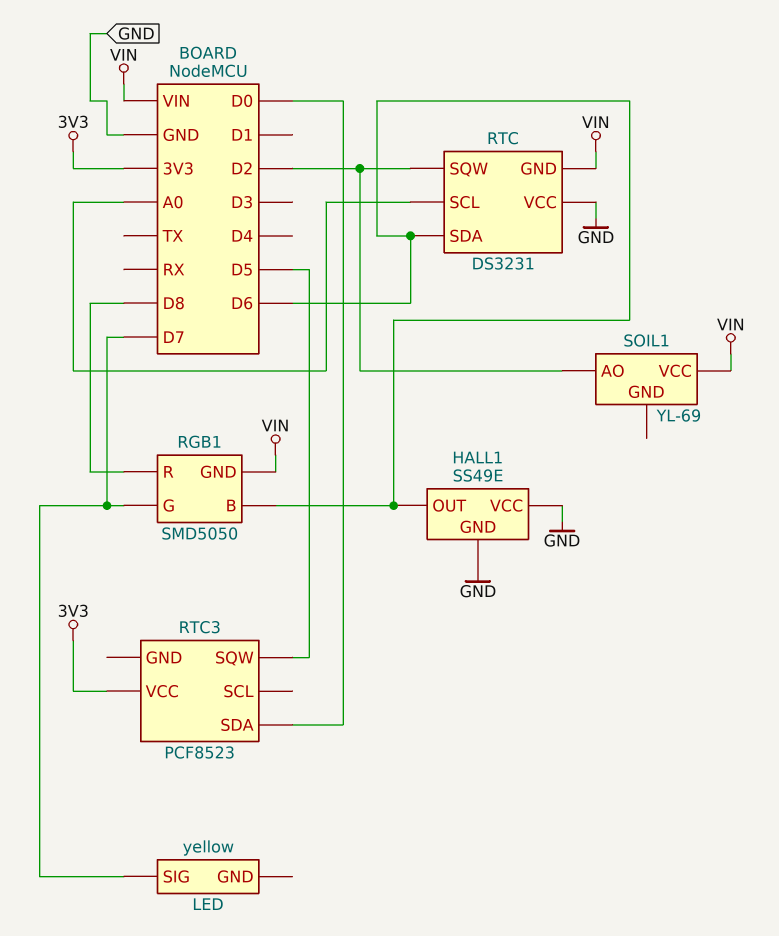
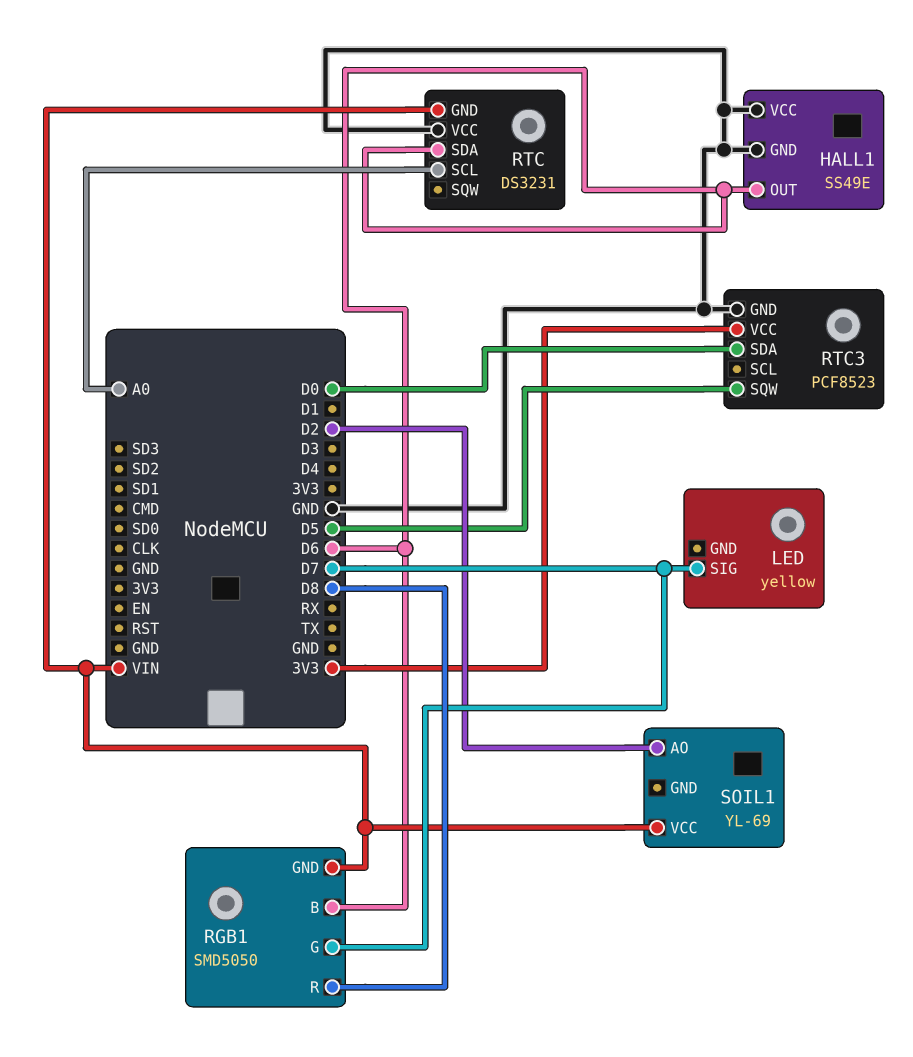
RTC pin SQW: D2 -> none
RTC3 pin GND: none -> GND

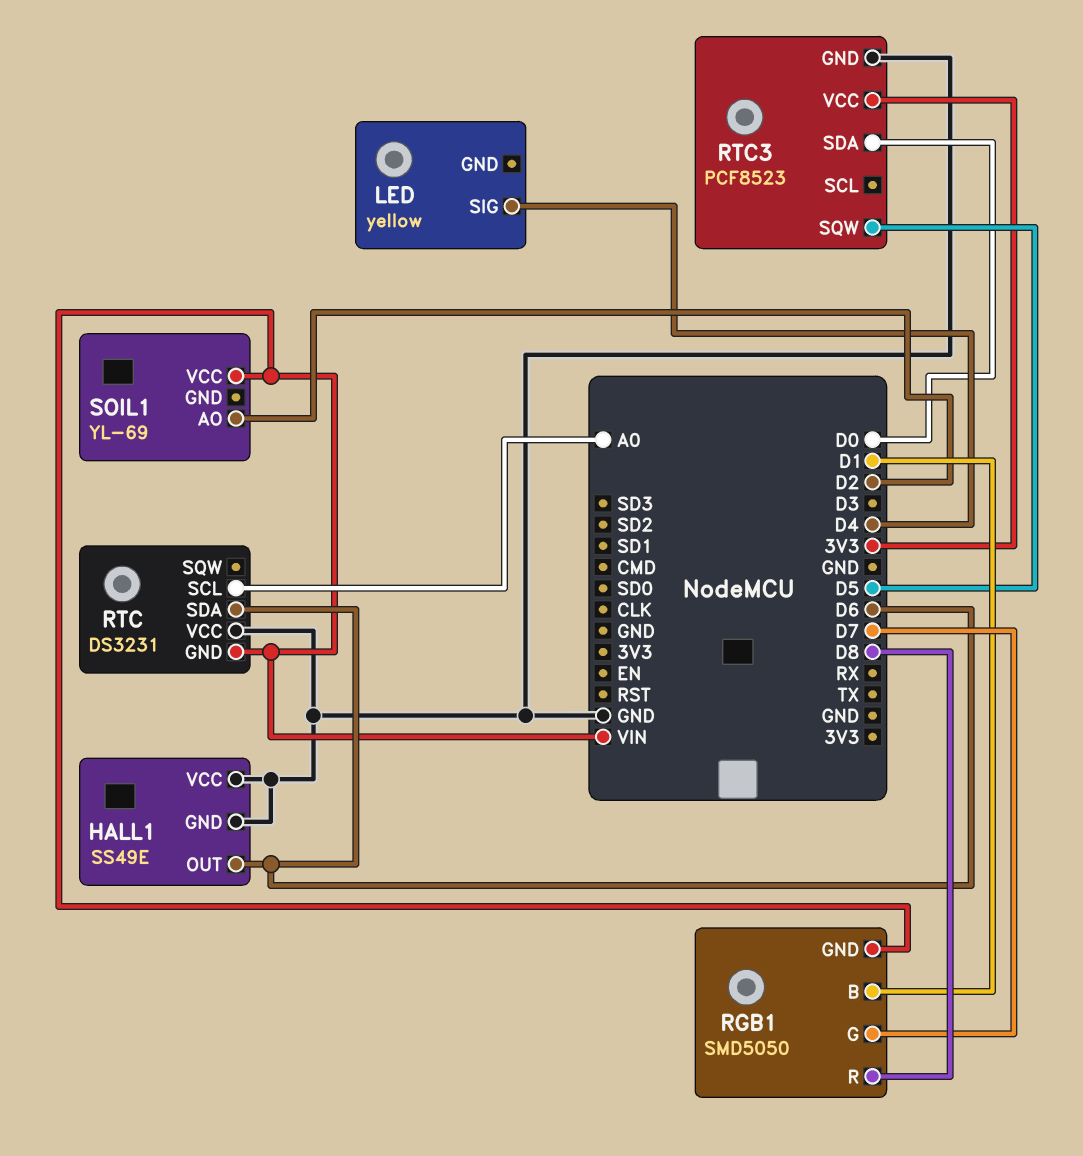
LED pin SIG: D7 -> D4
RGB1 pin B: D6 -> D1

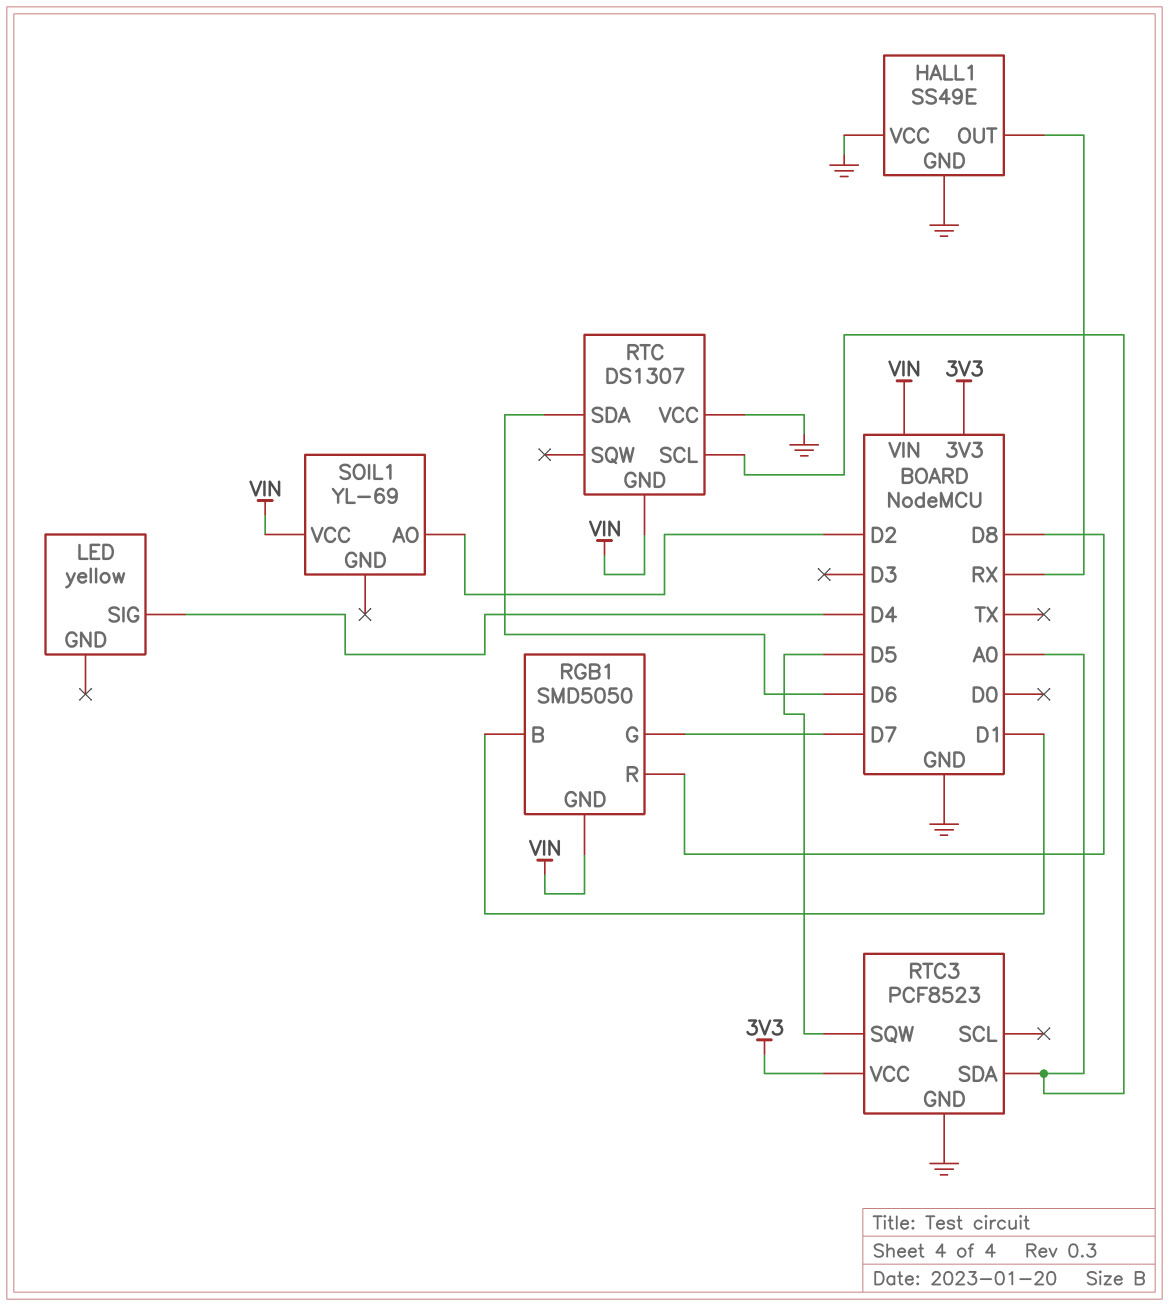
HALL1 pin OUT: D6 -> RX
RTC: DS3231 -> DS1307
RTC3 pin SDA: D0 -> A0

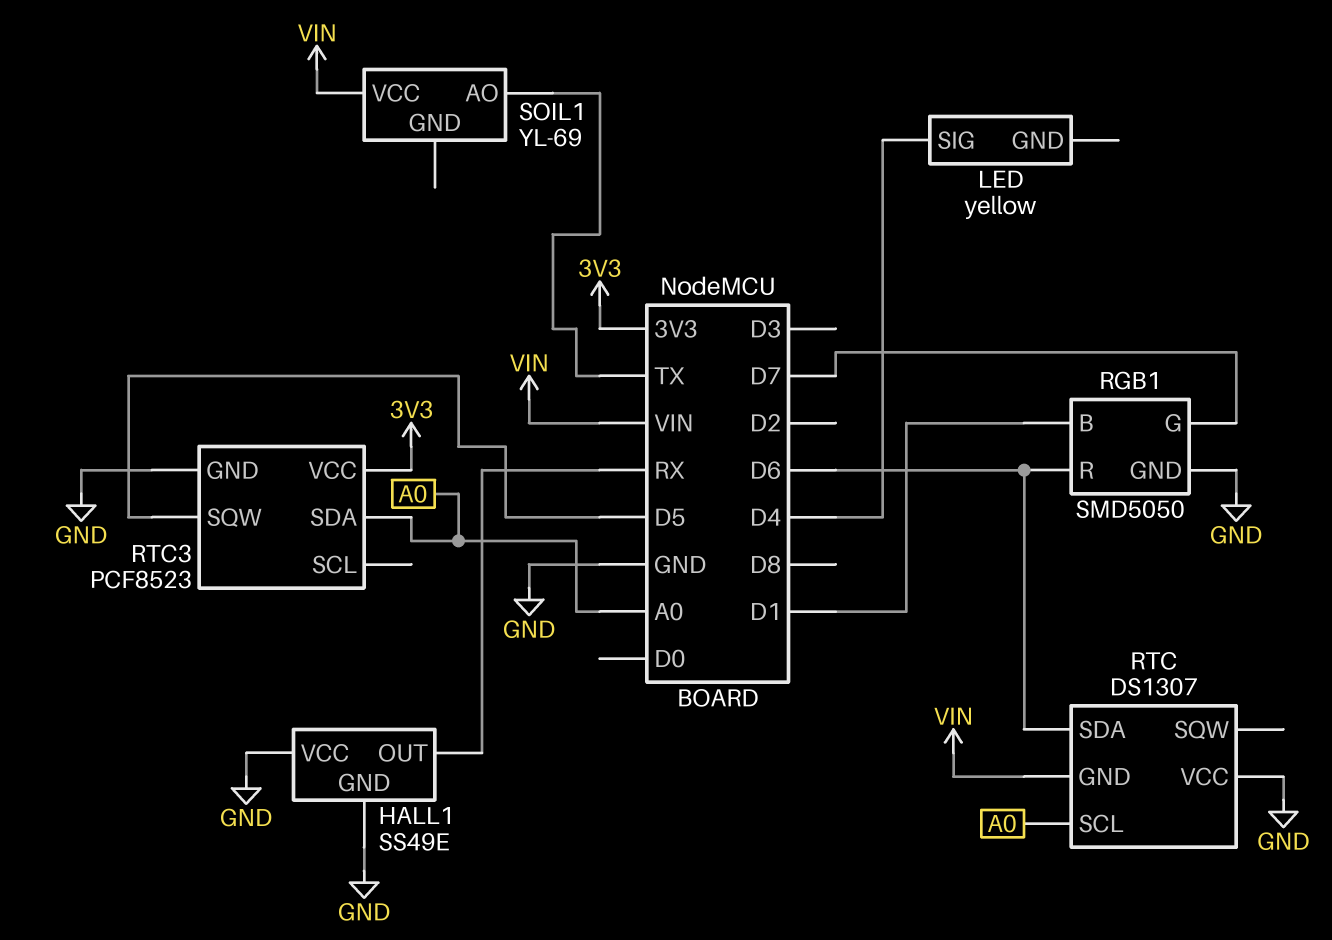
RGB1 pin GND: VIN -> GND
RGB1 pin R: D8 -> D6
SOIL1 pin AO: D2 -> TX

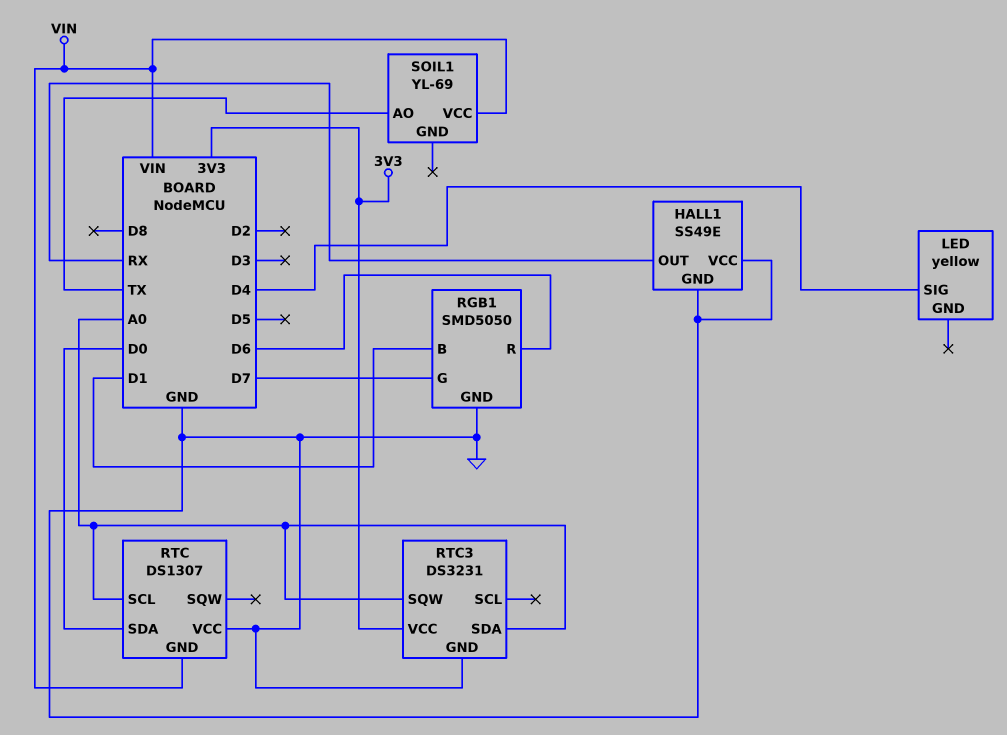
RTC pin SDA: D6 -> D0
RTC3: PCF8523 -> DS3231
RTC3 pin SQW: D5 -> A0

